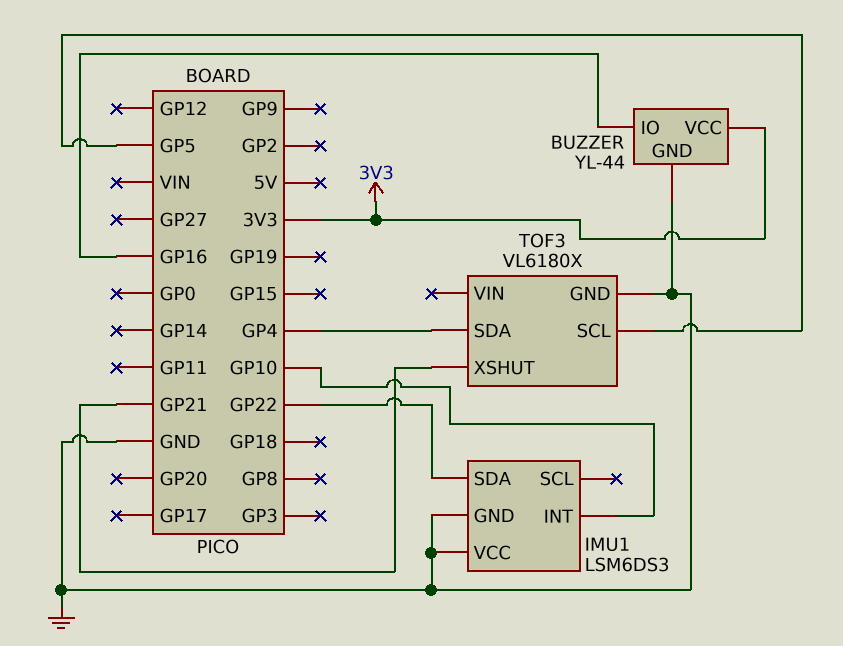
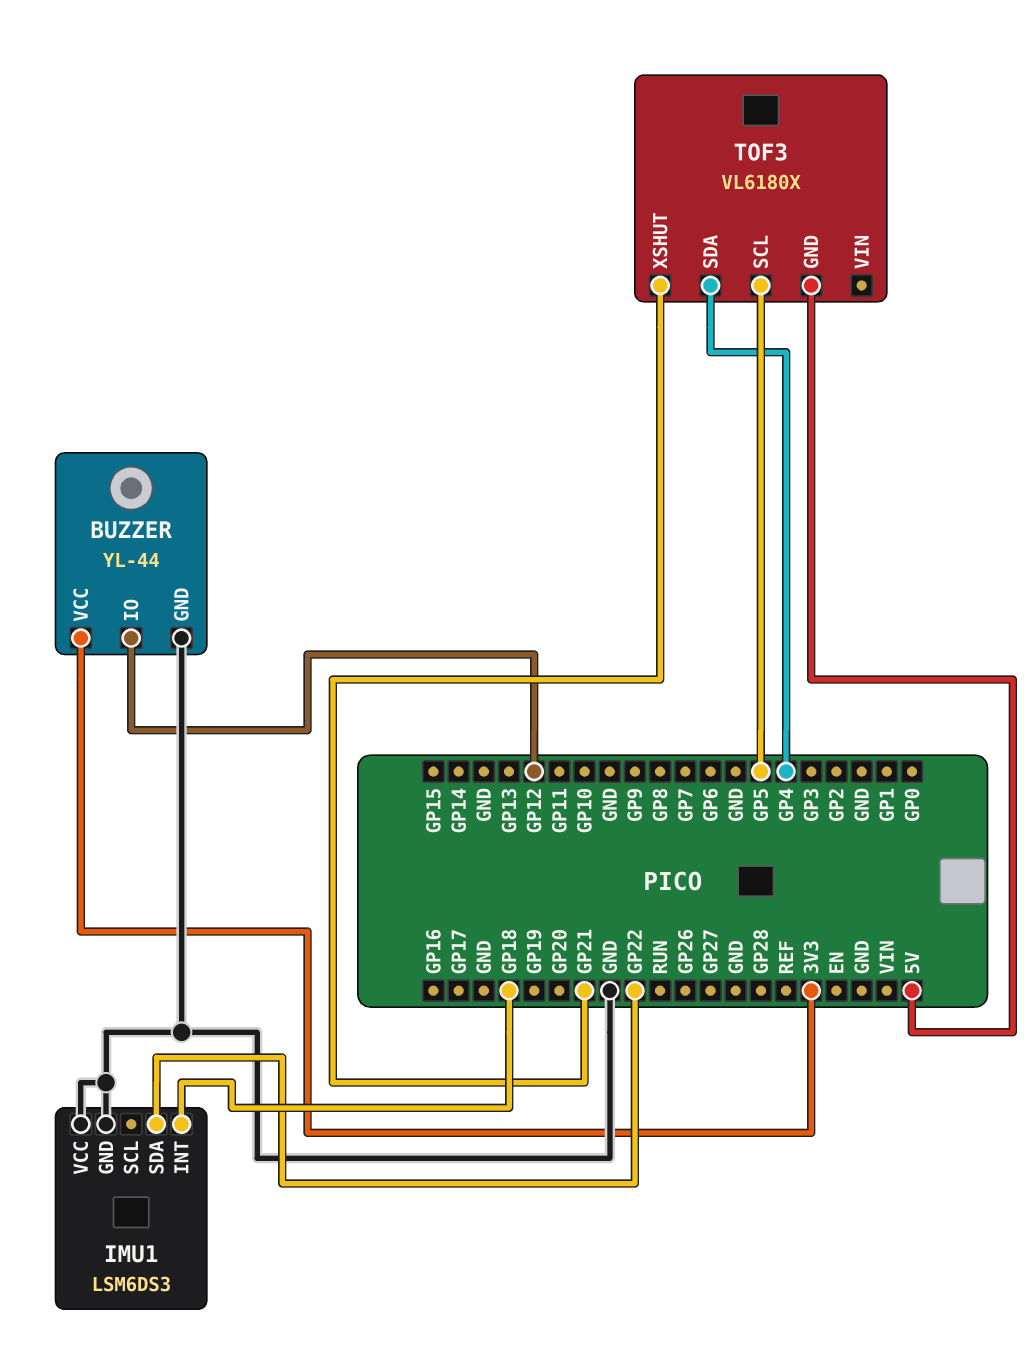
BUZZER pin IO: GP16 -> GP12
IMU1 pin INT: GP10 -> GP18
TOF3 pin GND: GND -> 5V

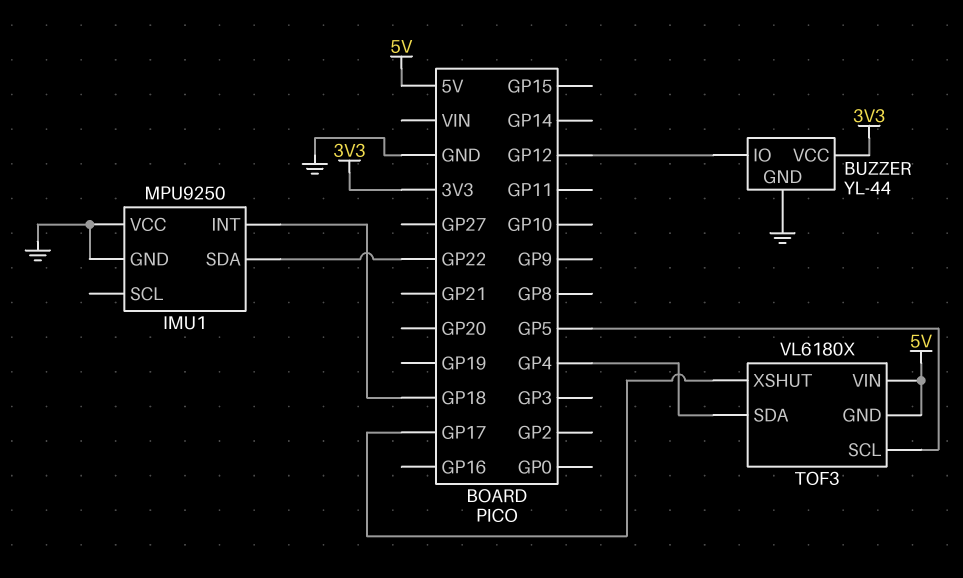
IMU1: LSM6DS3 -> MPU9250
TOF3 pin VIN: none -> 5V
TOF3 pin XSHUT: GP21 -> GP17

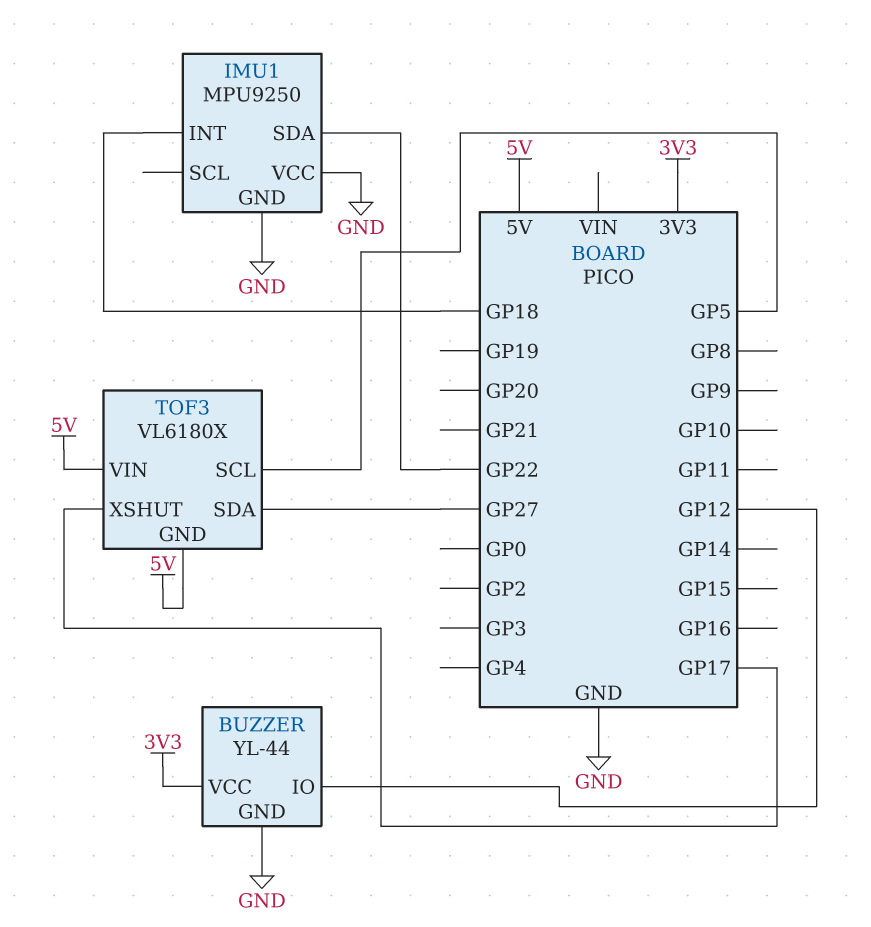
TOF3 pin SDA: GP4 -> GP27

